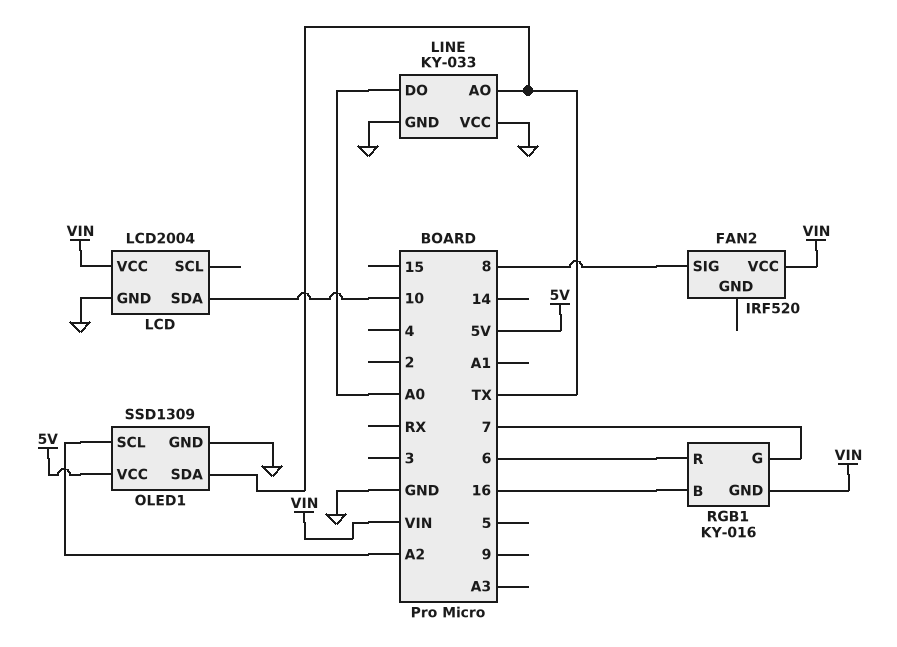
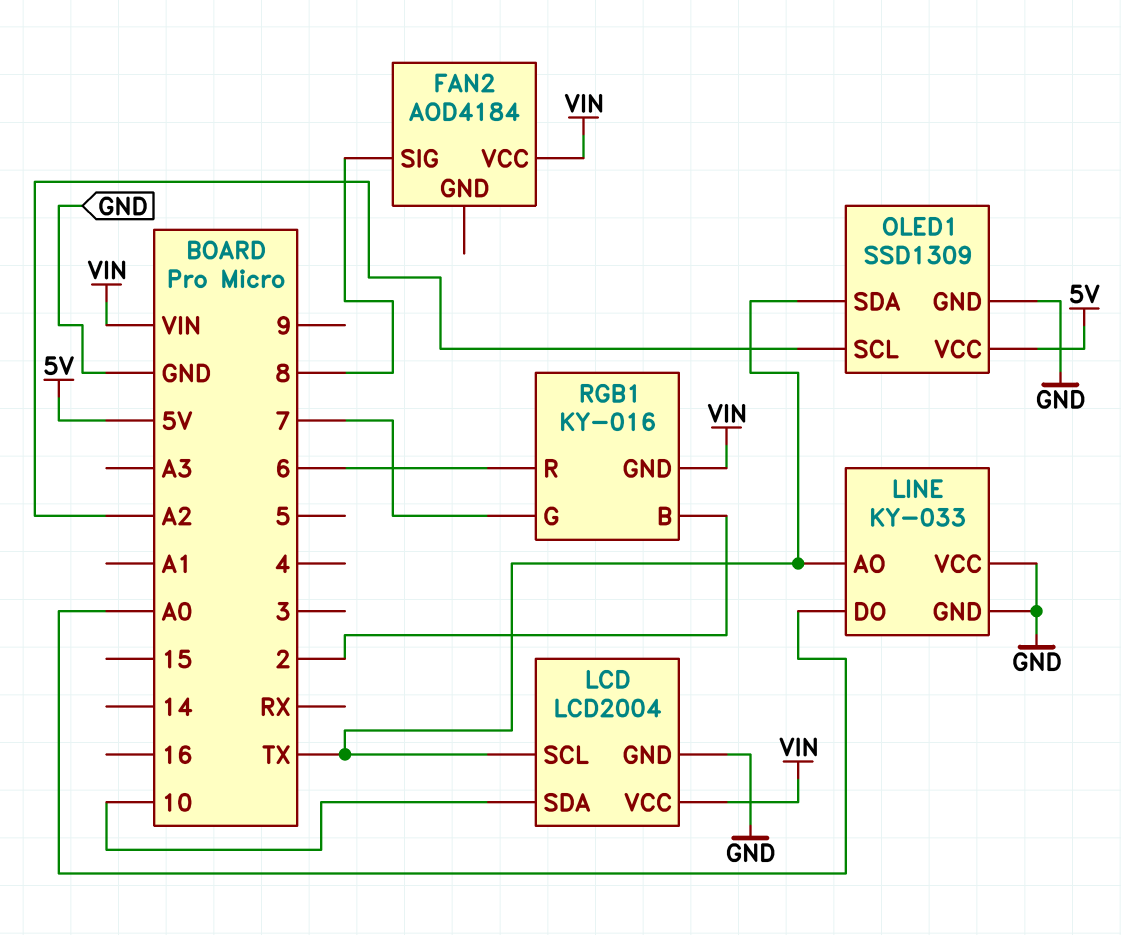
FAN2: IRF520 -> AOD4184
LCD pin SCL: none -> TX
RGB1 pin B: 16 -> 2

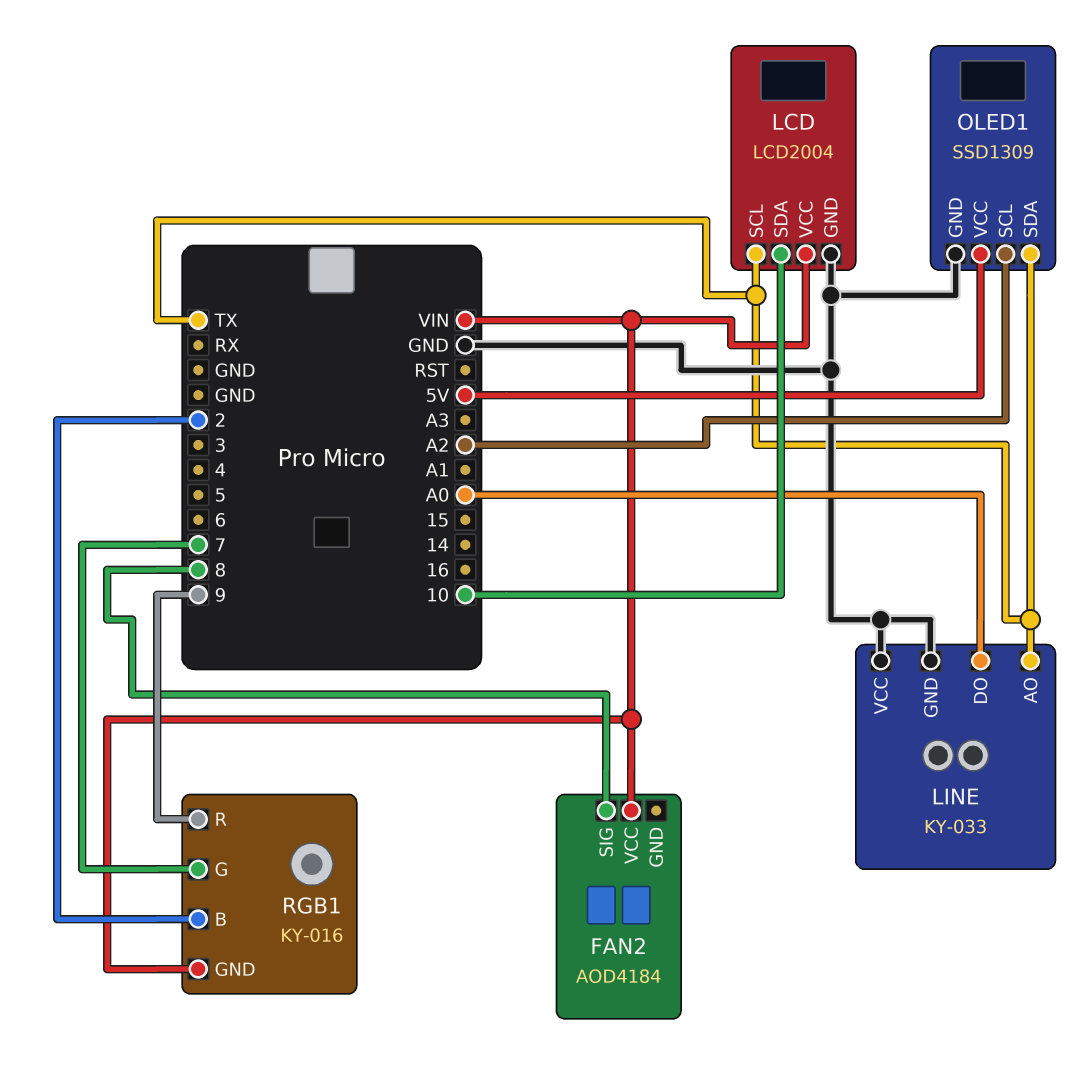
RGB1 pin R: 6 -> 9

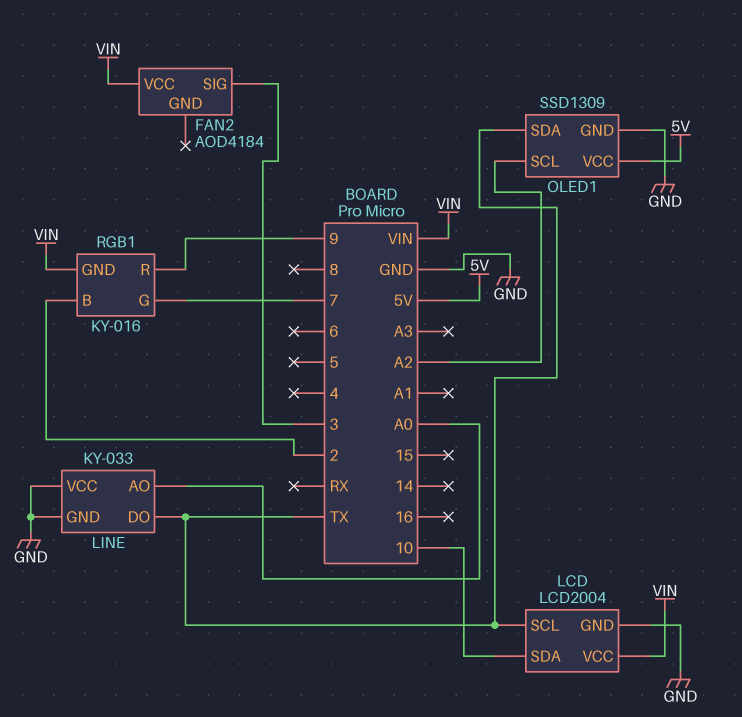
FAN2 pin SIG: 8 -> 3
LINE pin AO: TX -> A0
LINE pin DO: A0 -> TX

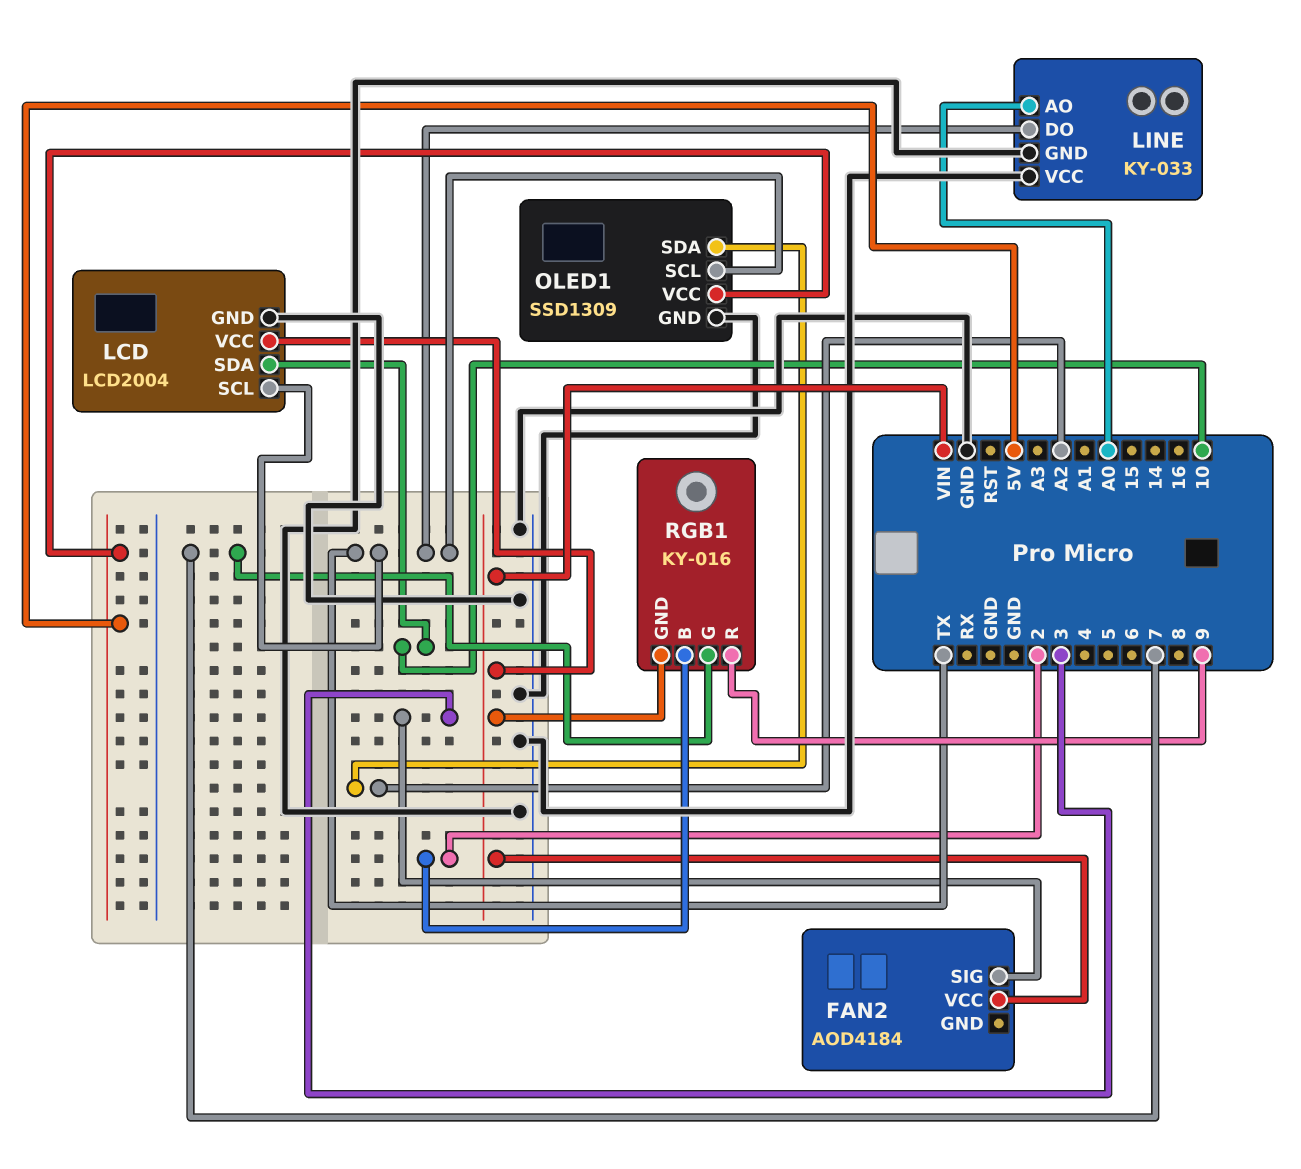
OLED1 pin SCL: A2 -> TX
OLED1 pin SDA: TX -> A2

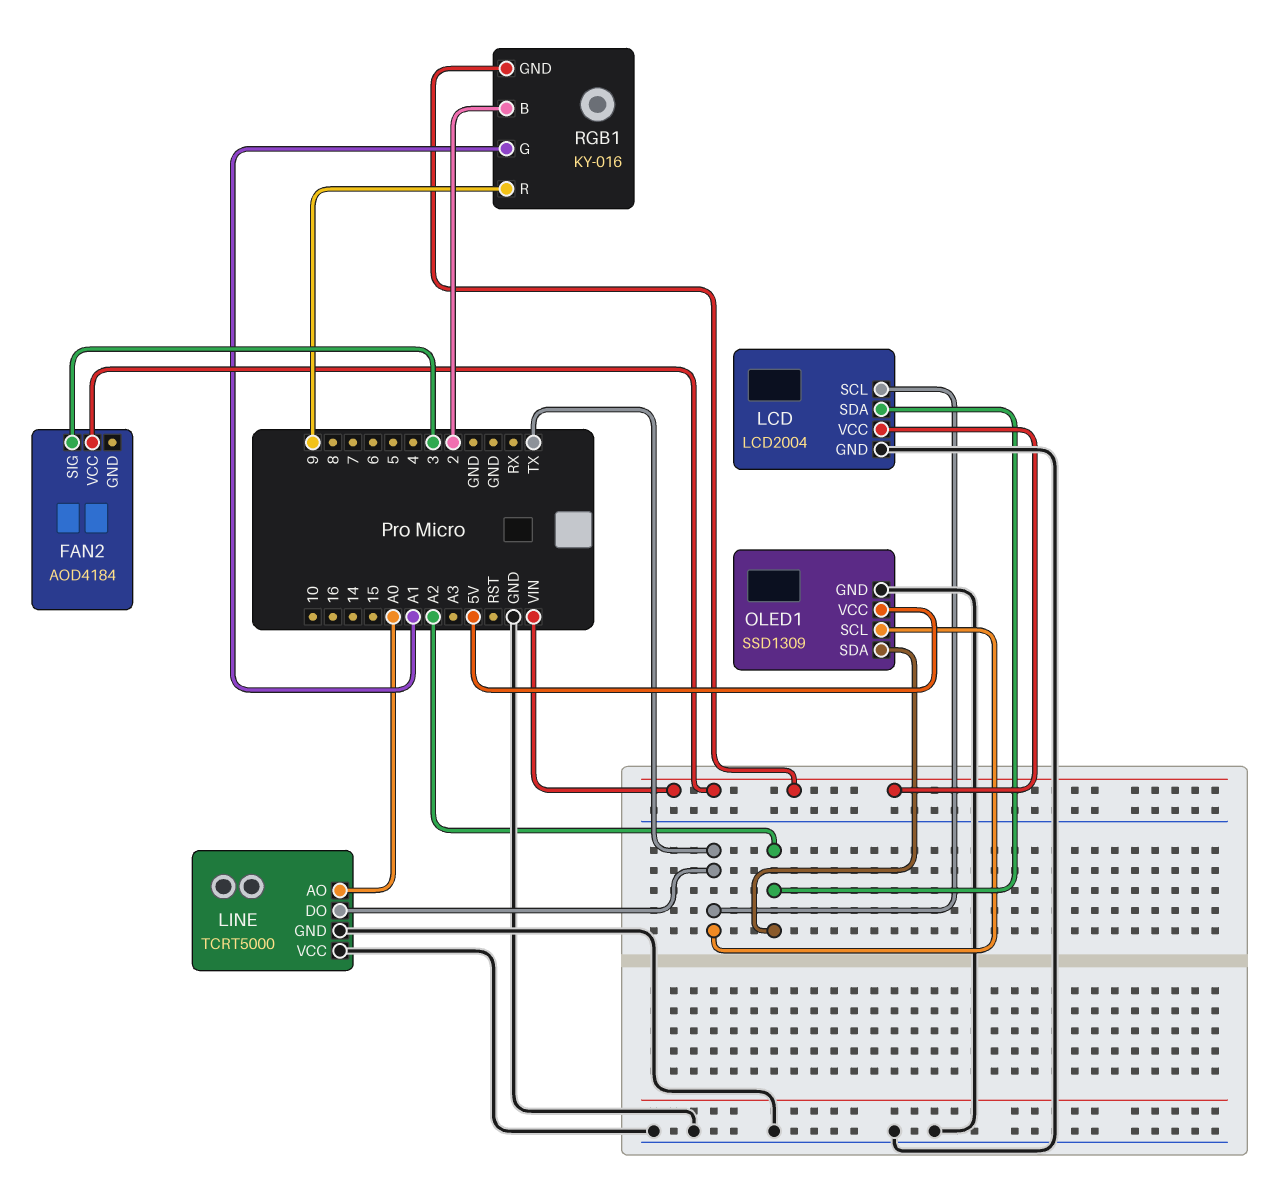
LCD pin SDA: 10 -> A2
LINE: KY-033 -> TCRT5000
RGB1 pin G: 7 -> A1

